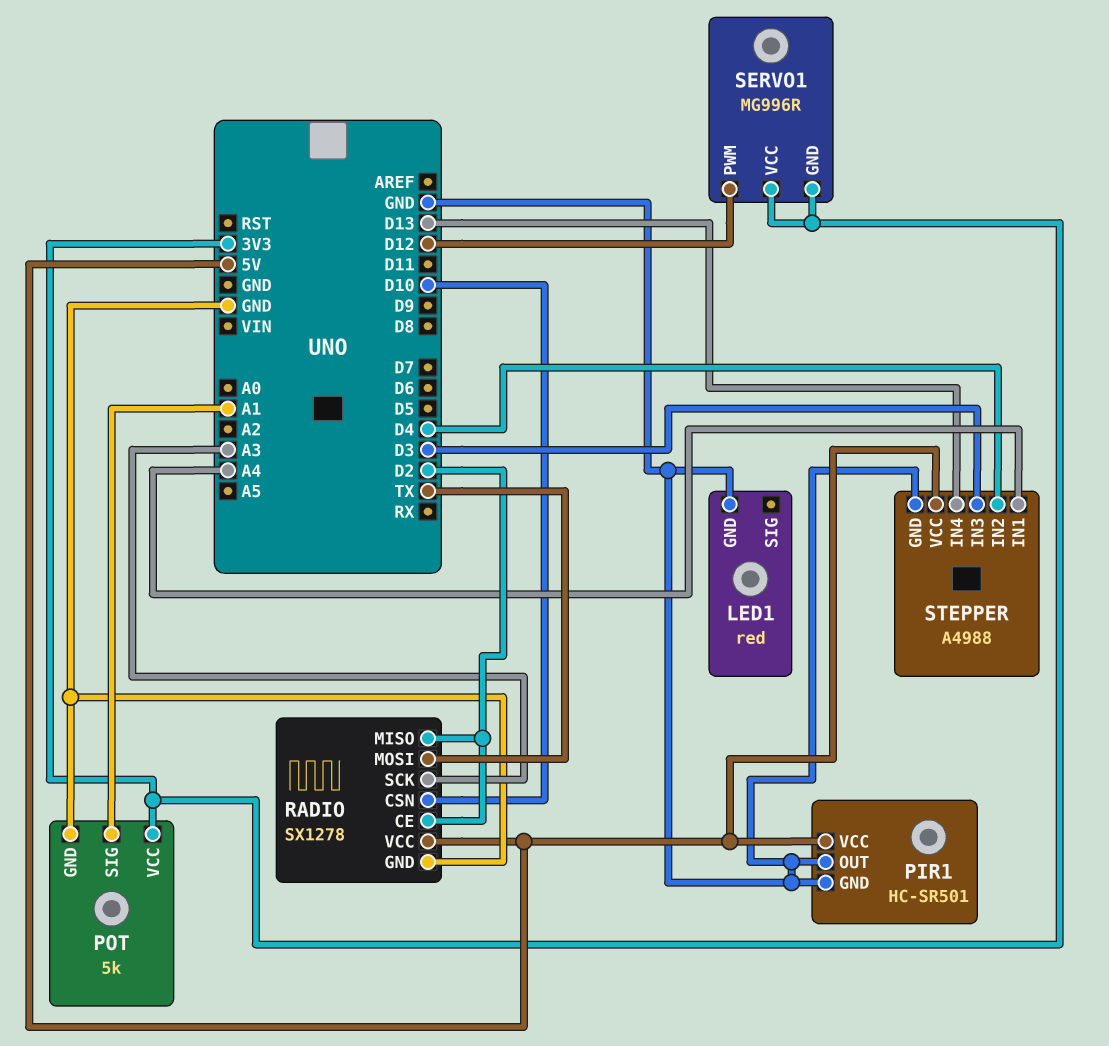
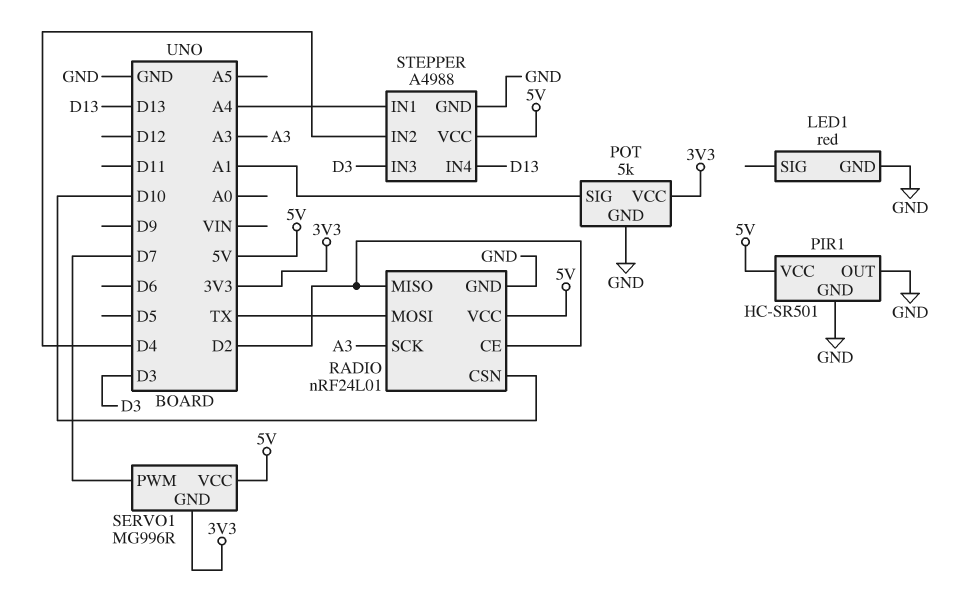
RADIO: SX1278 -> nRF24L01
SERVO1 pin PWM: D12 -> D7
SERVO1 pin VCC: 3V3 -> 5V

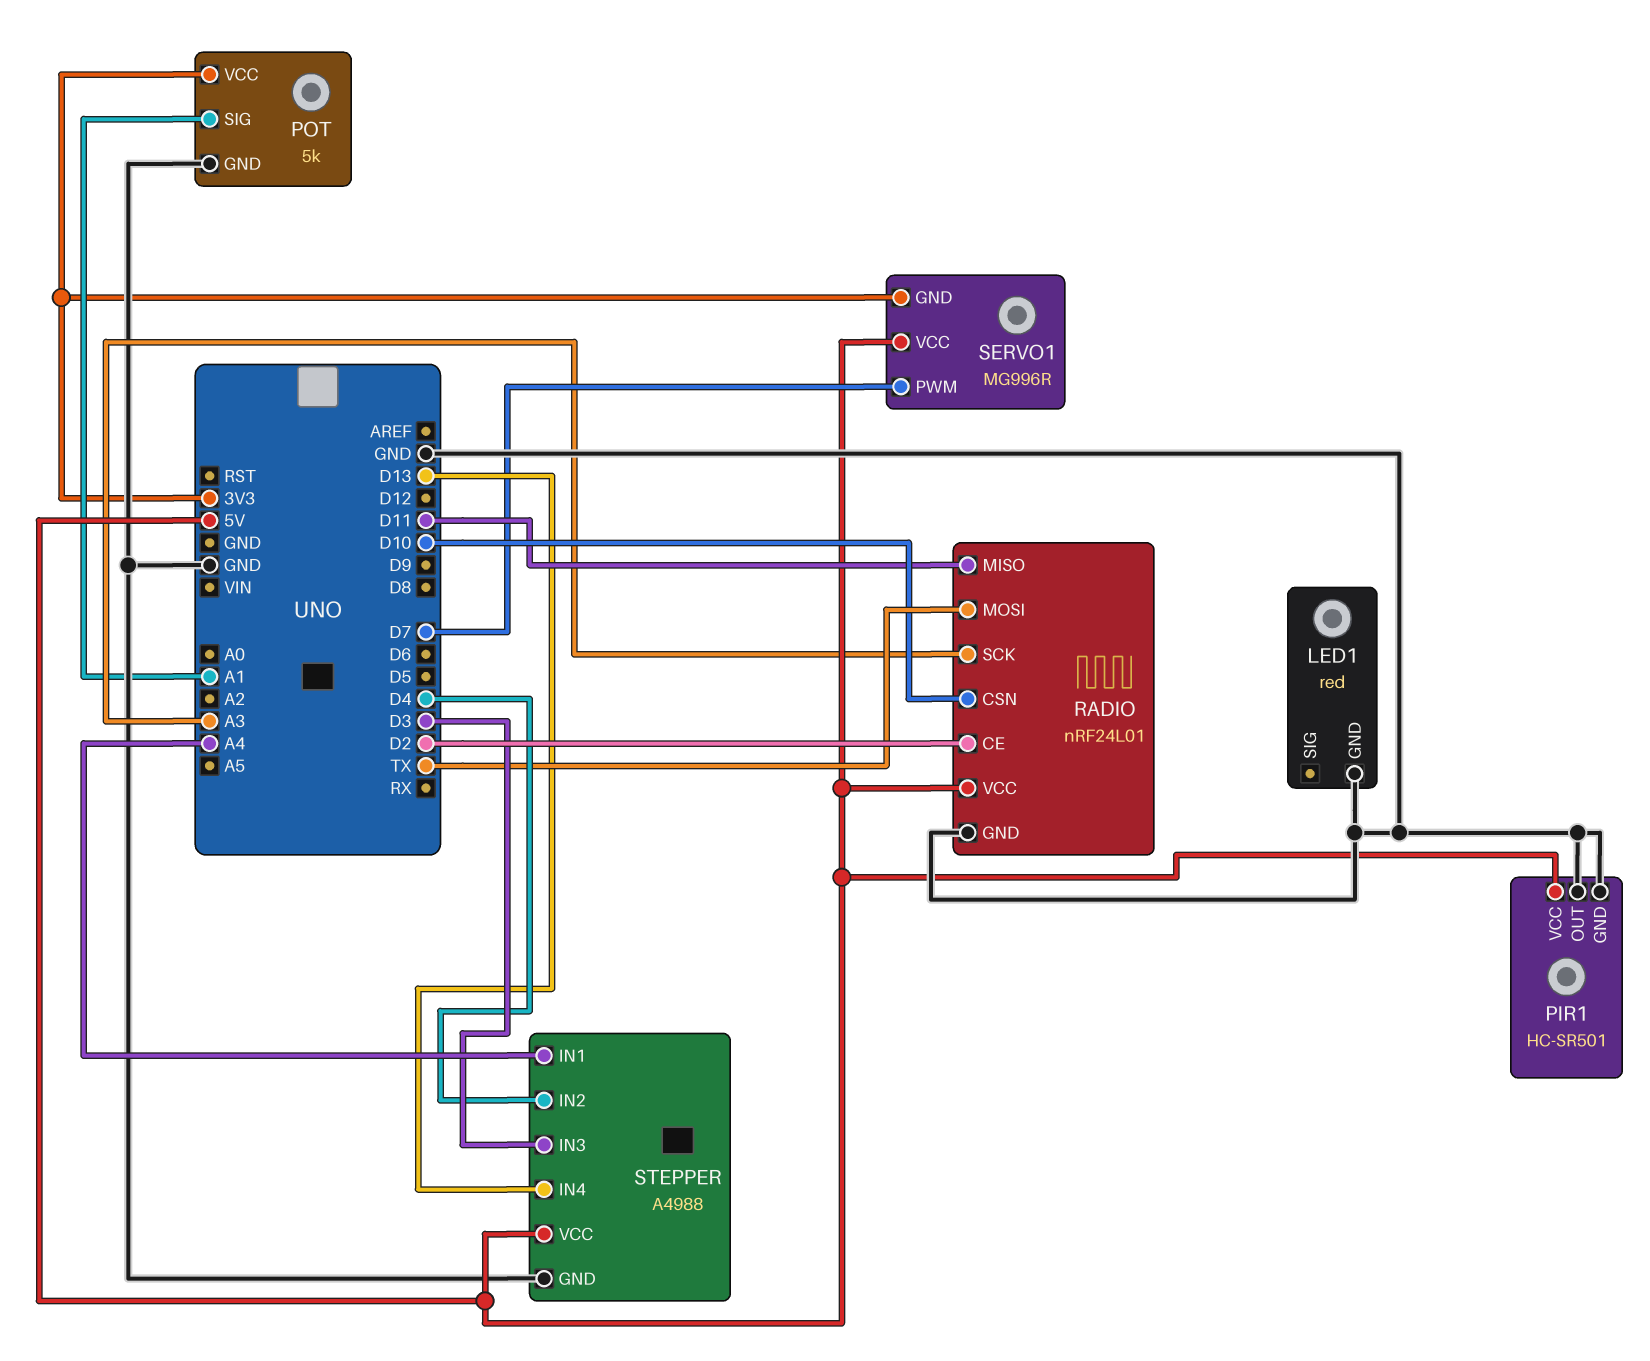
RADIO pin MISO: D2 -> D11

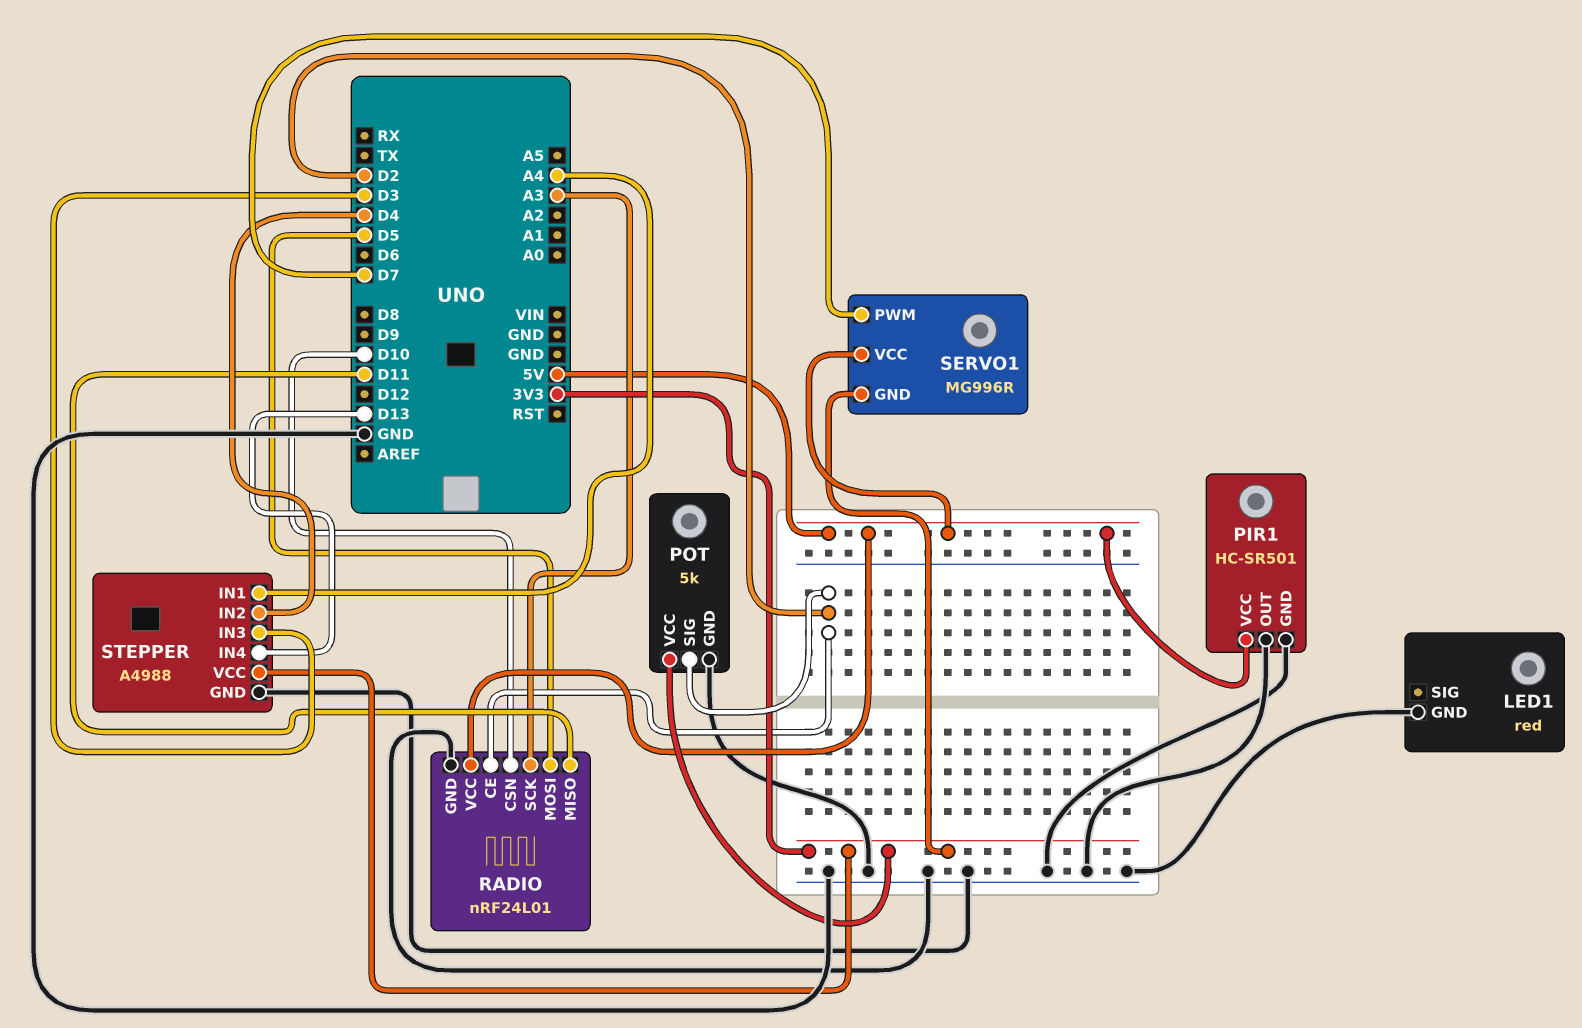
POT pin SIG: A1 -> D2
RADIO pin MOSI: TX -> D5
STEPPER pin VCC: 5V -> 3V3

